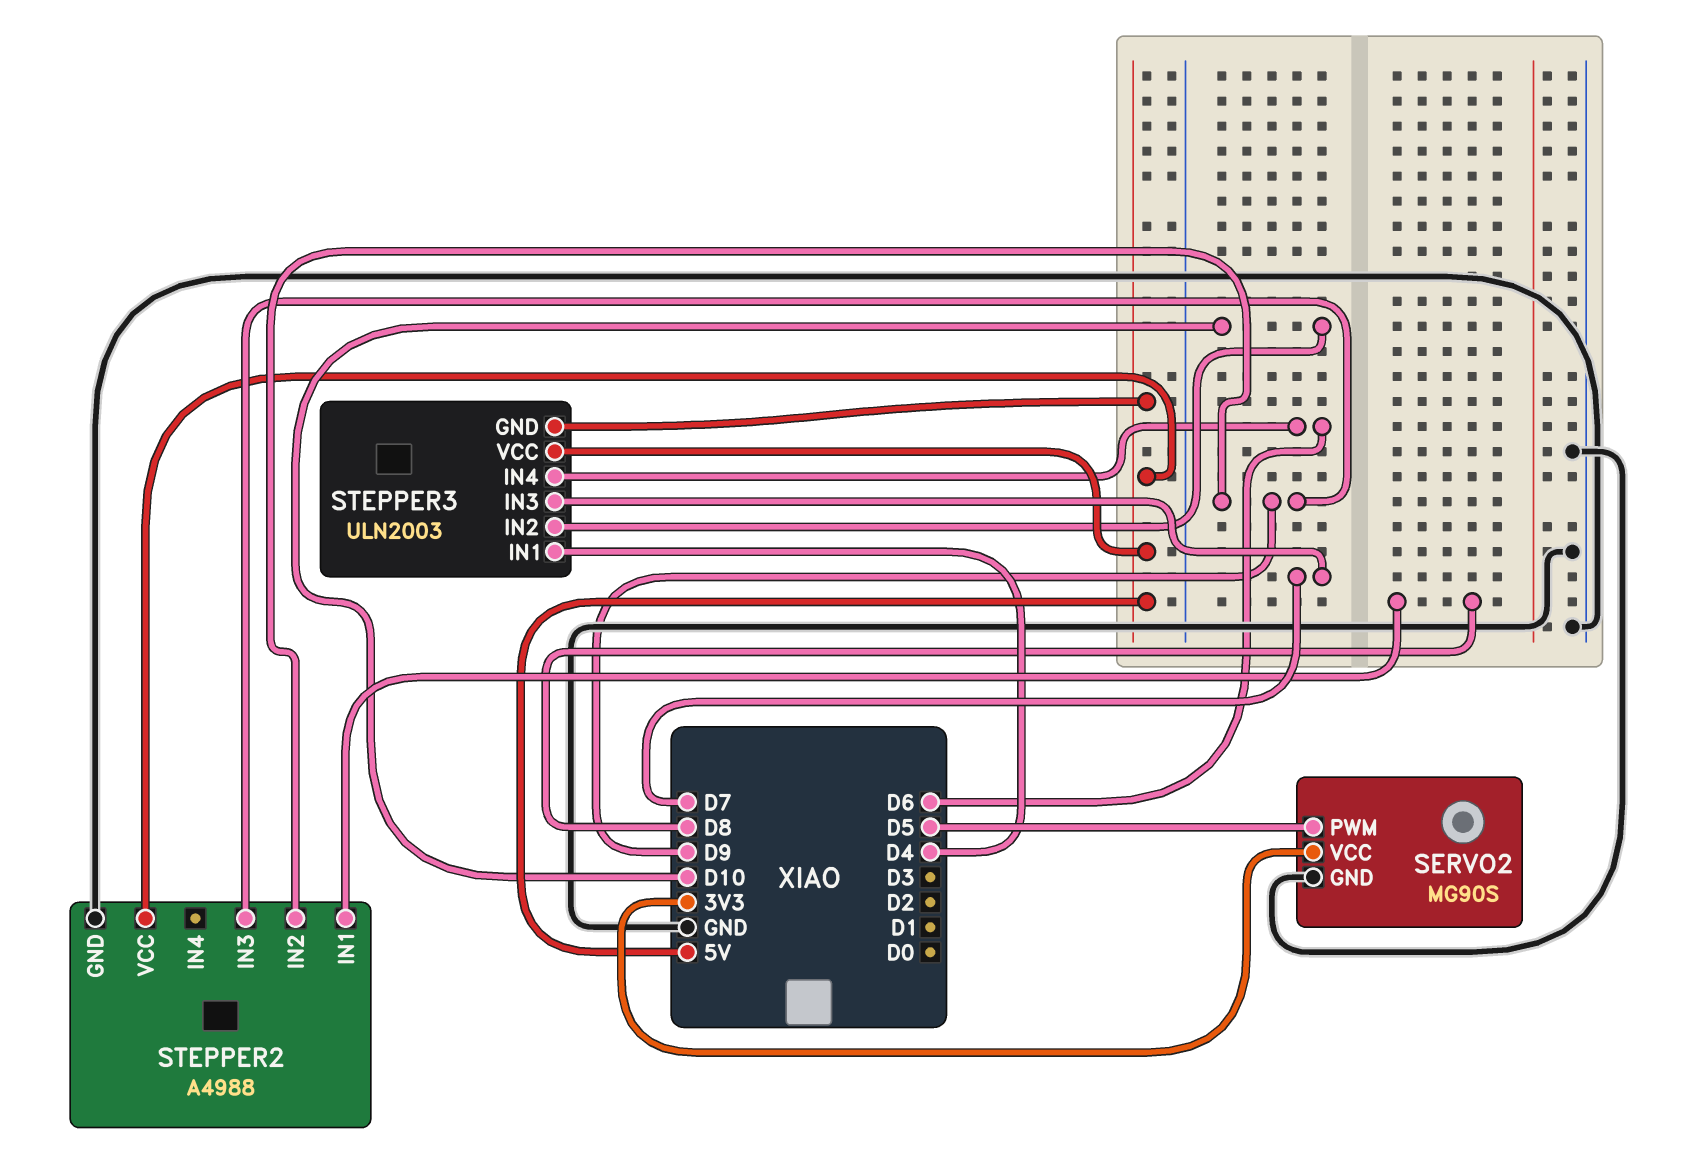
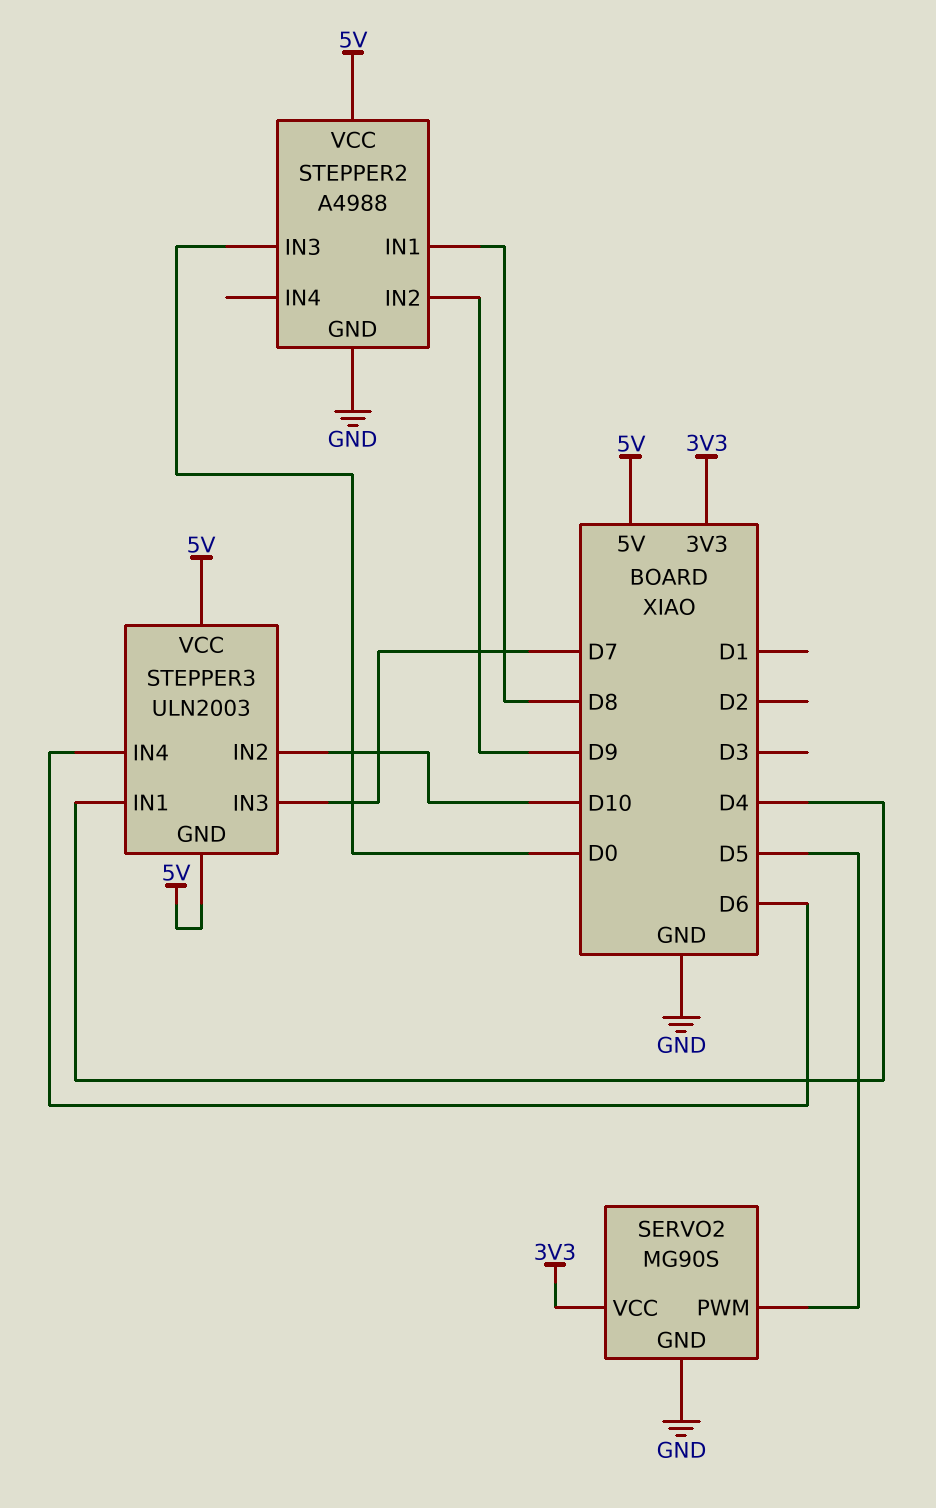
STEPPER2 pin IN3: D9 -> D0

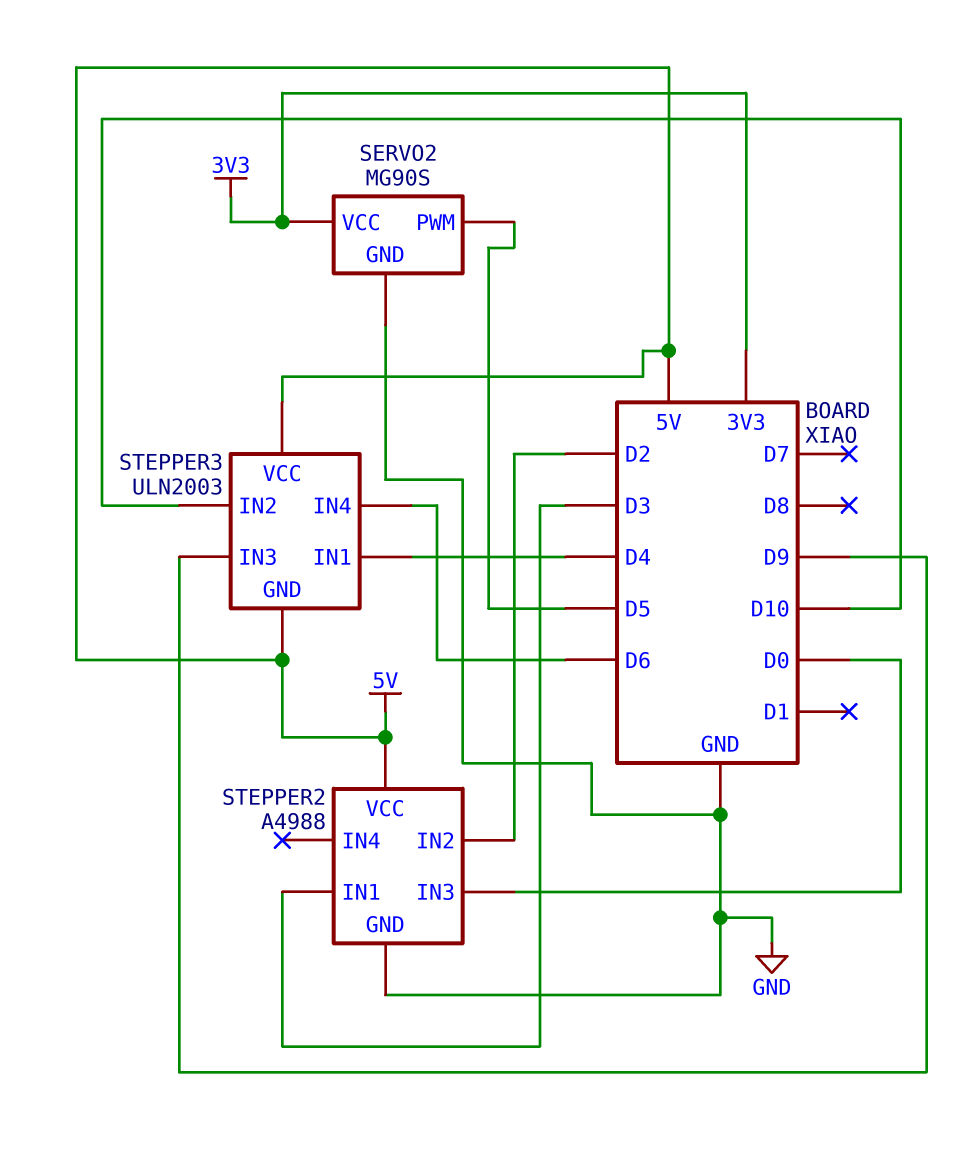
STEPPER2 pin IN1: D8 -> D3
STEPPER2 pin IN2: D9 -> D2
STEPPER3 pin IN3: D7 -> D9

